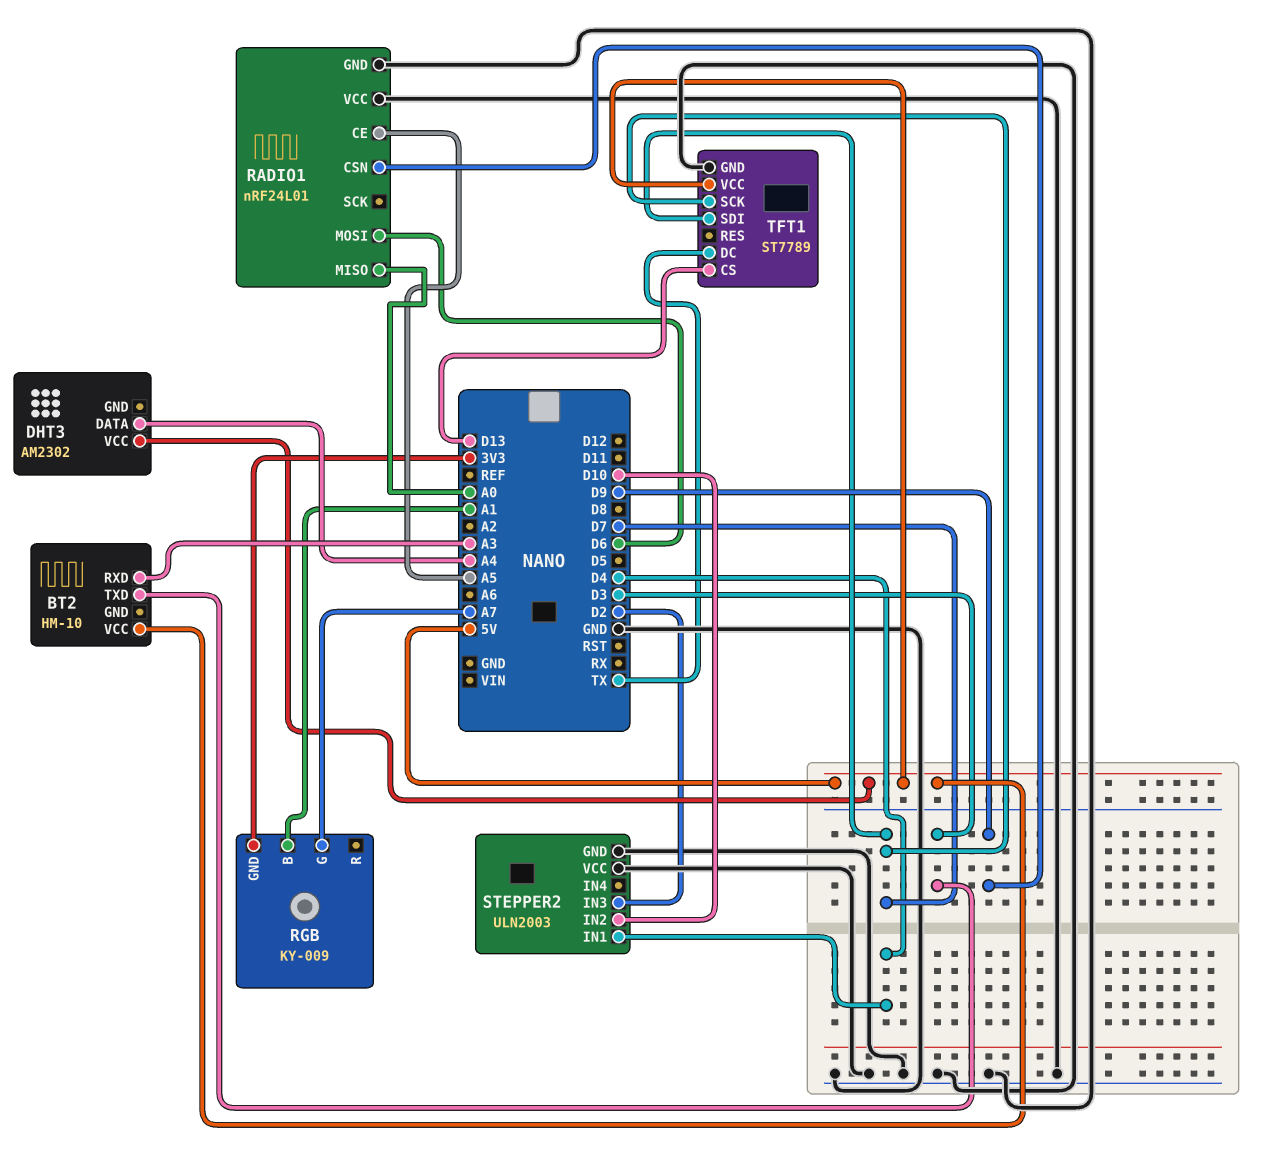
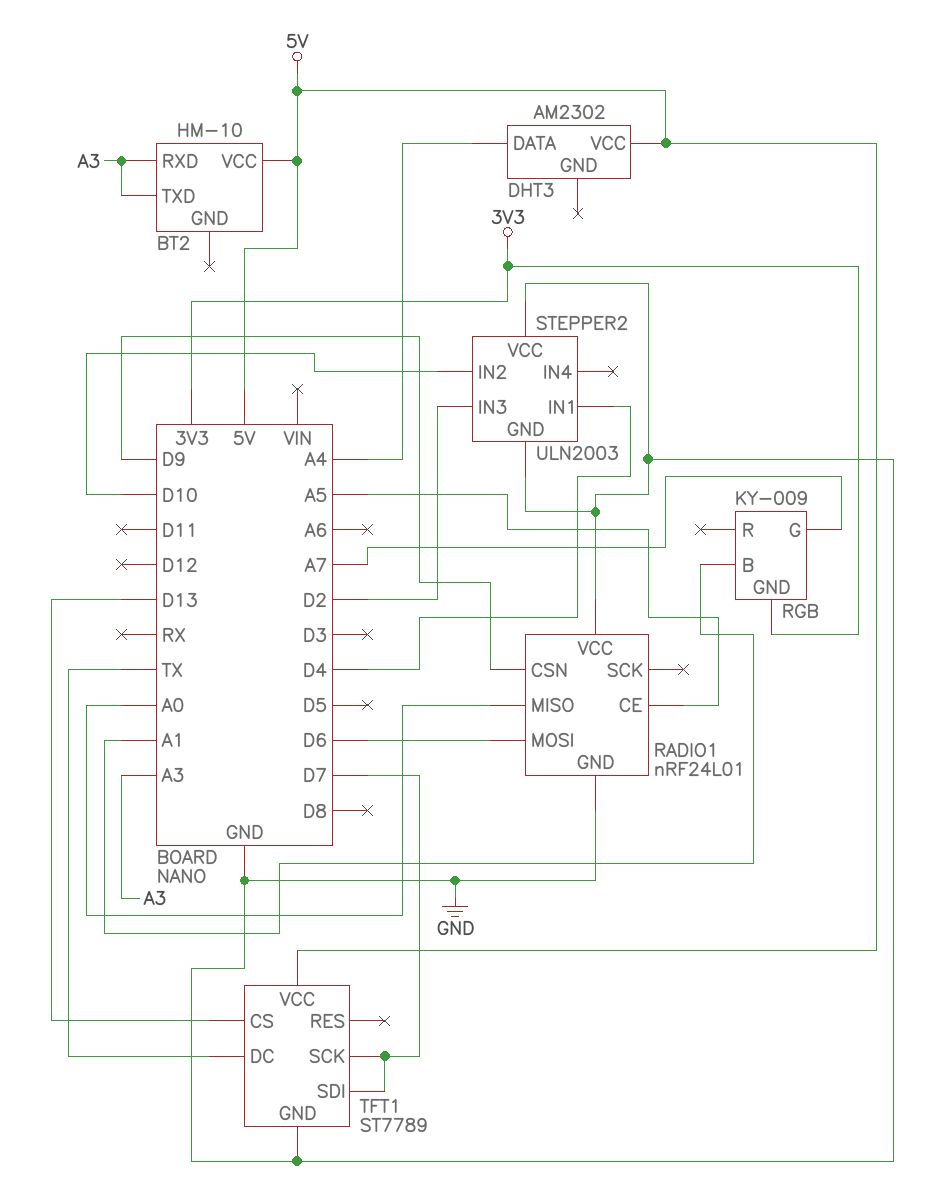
BT2 pin TXD: D3 -> A3

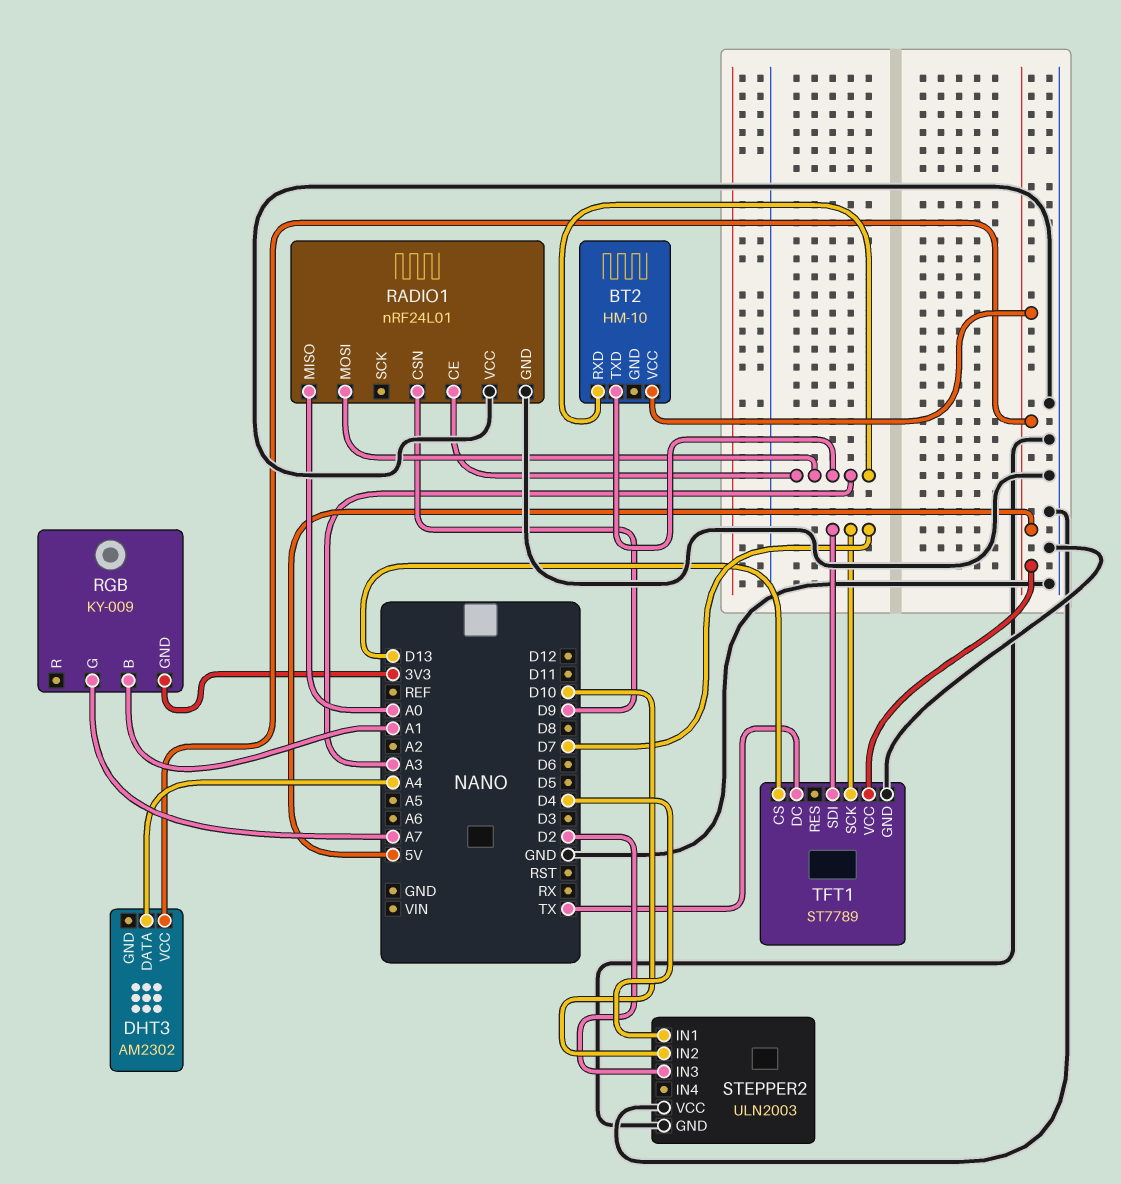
RADIO1 pin CE: A5 -> A3
RADIO1 pin MOSI: D6 -> A3

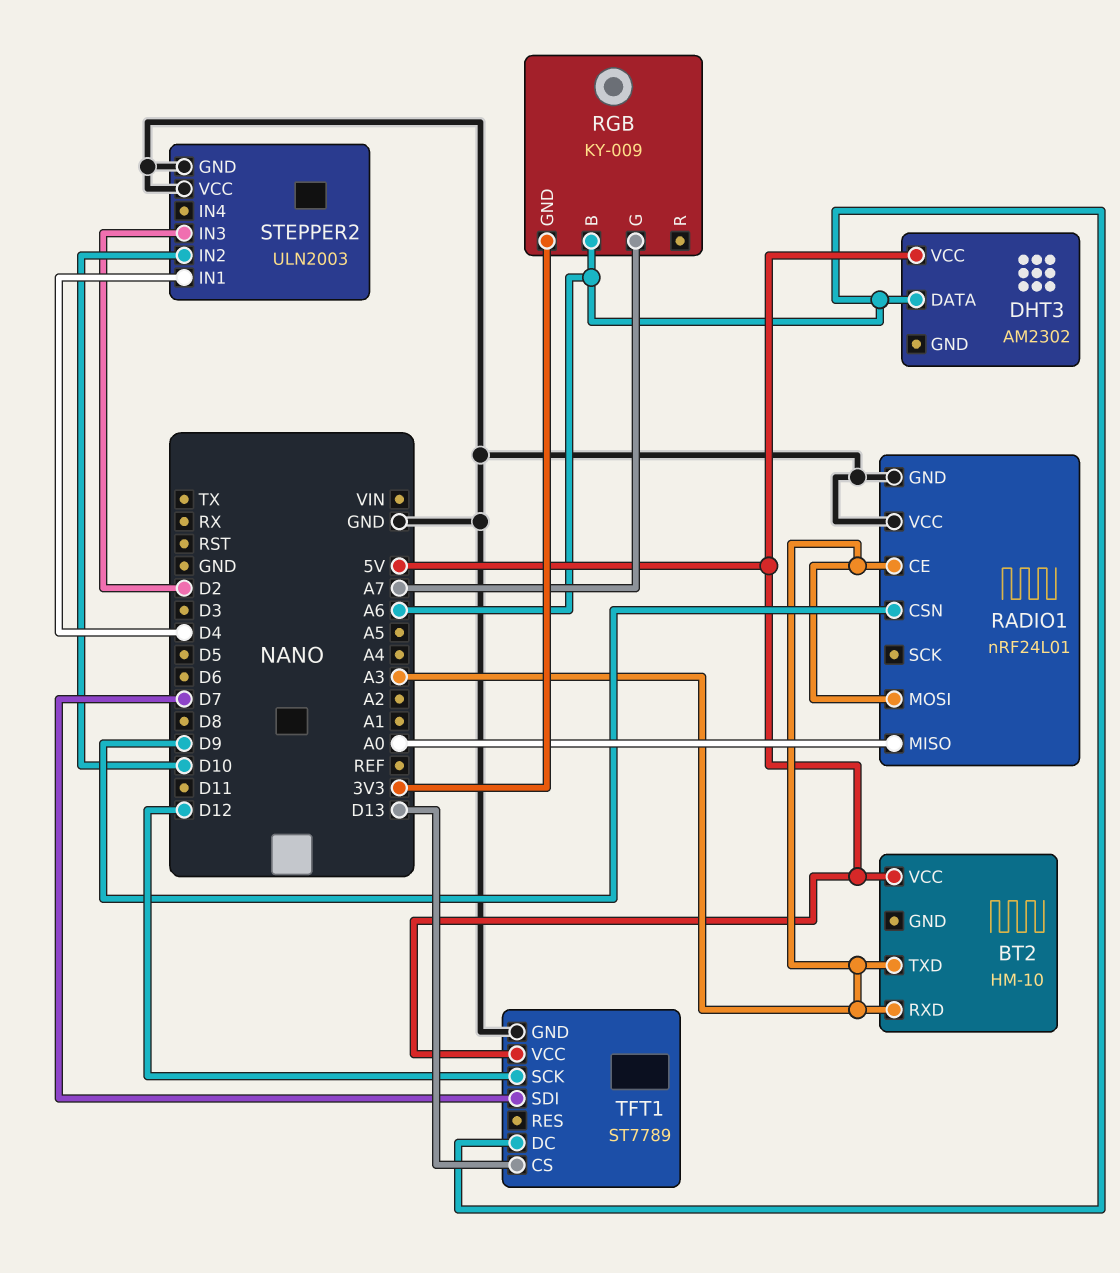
DHT3 pin DATA: A4 -> A6
RGB pin B: A1 -> A6
TFT1 pin DC: TX -> A6
TFT1 pin SCK: D7 -> D12

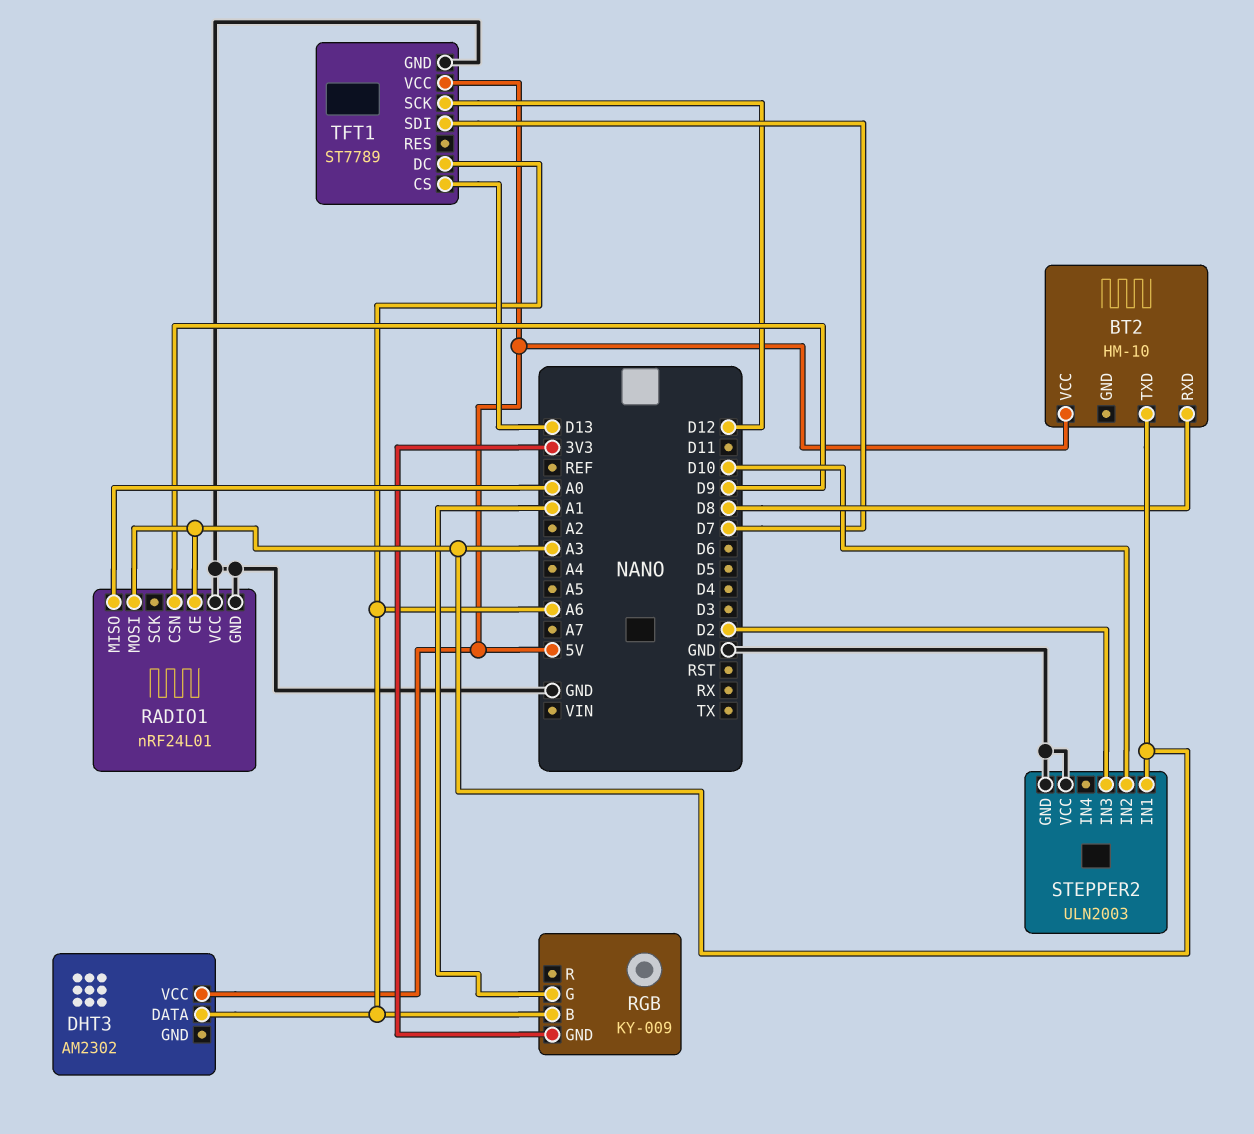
BT2 pin RXD: A3 -> D8
RGB pin G: A7 -> A1
STEPPER2 pin IN1: D4 -> A3

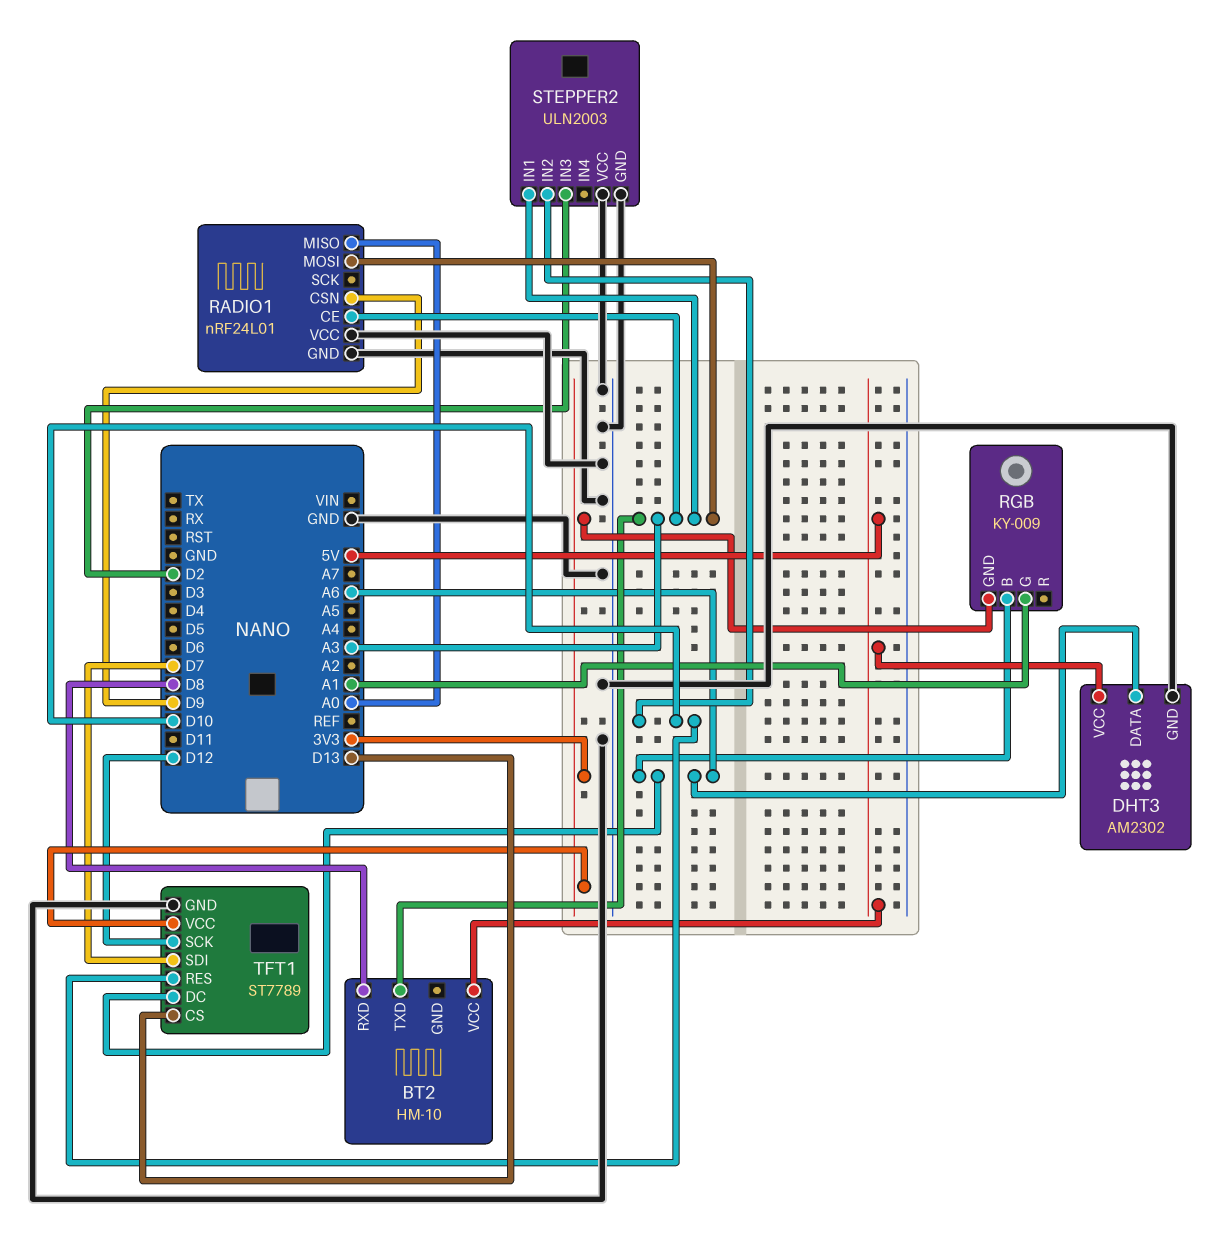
DHT3 pin GND: none -> GND
TFT1 pin RES: none -> D10
TFT1 pin VCC: 5V -> 3V3

